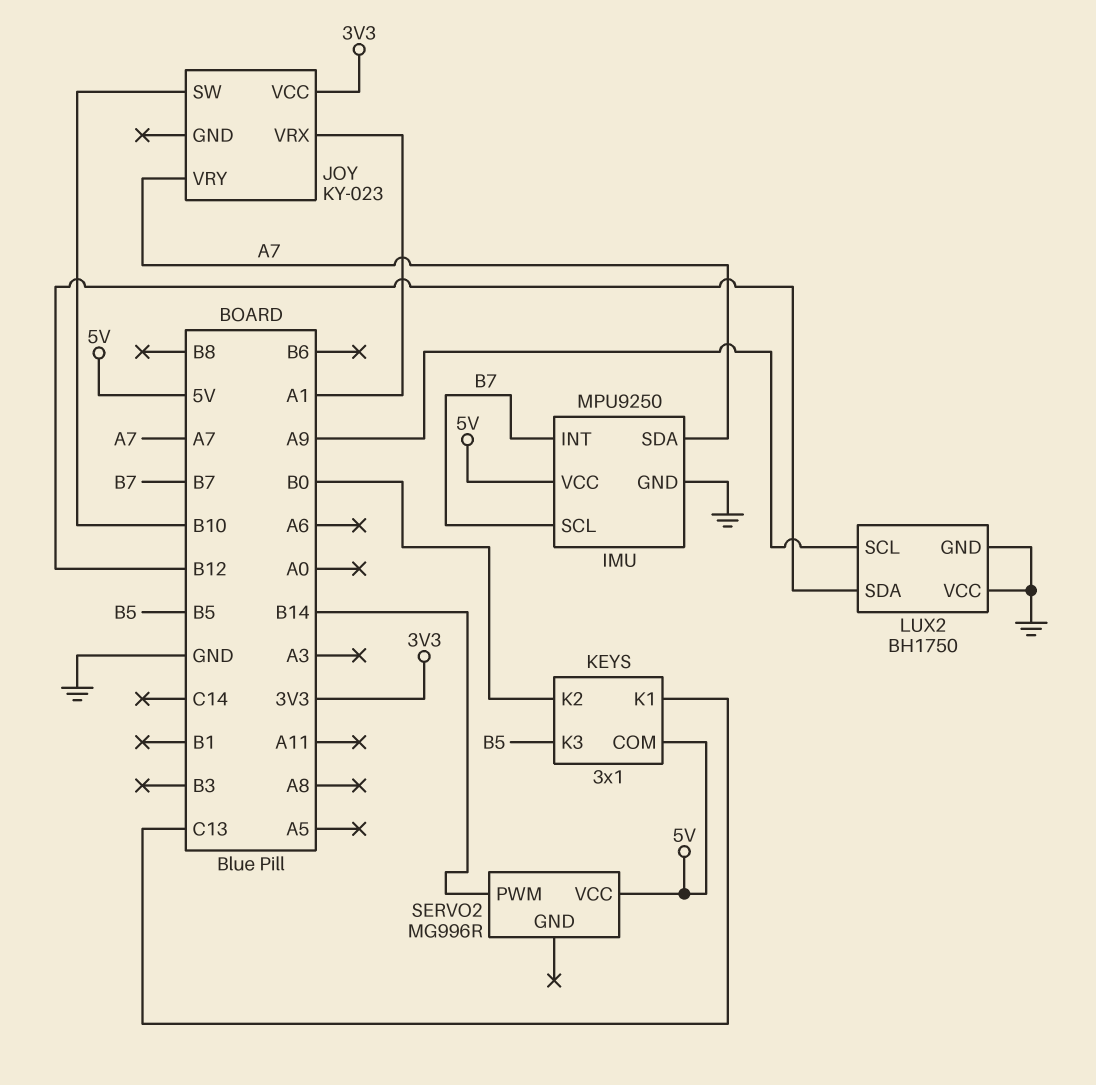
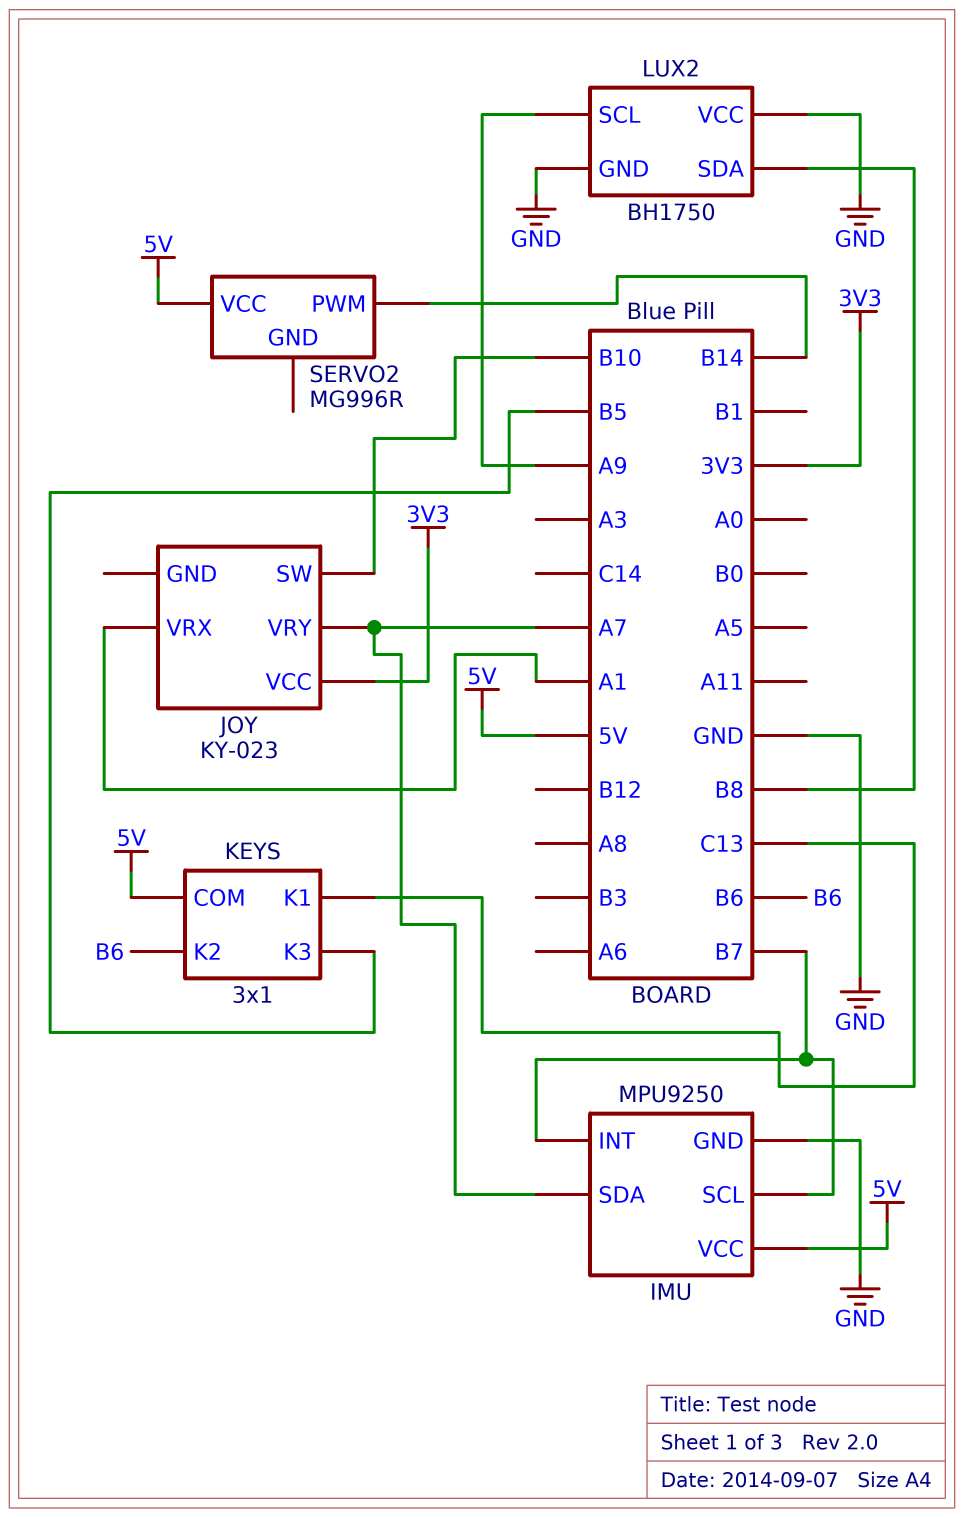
KEYS pin K2: B0 -> B6
LUX2 pin SDA: B12 -> B8

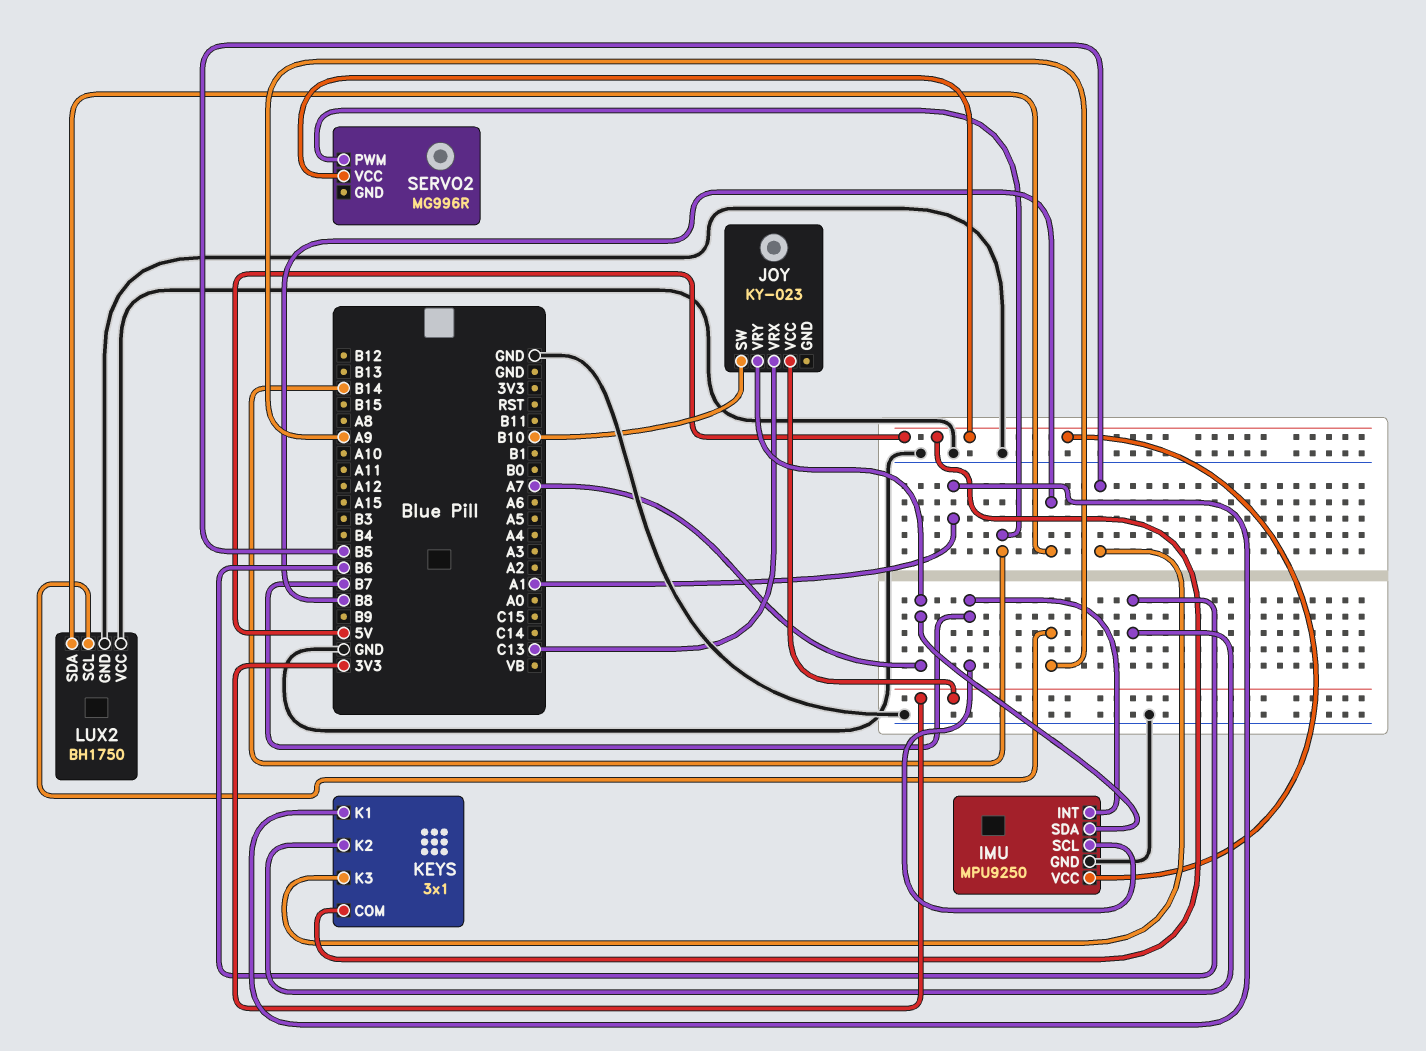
JOY pin VRX: A1 -> C13
KEYS pin K1: C13 -> A1

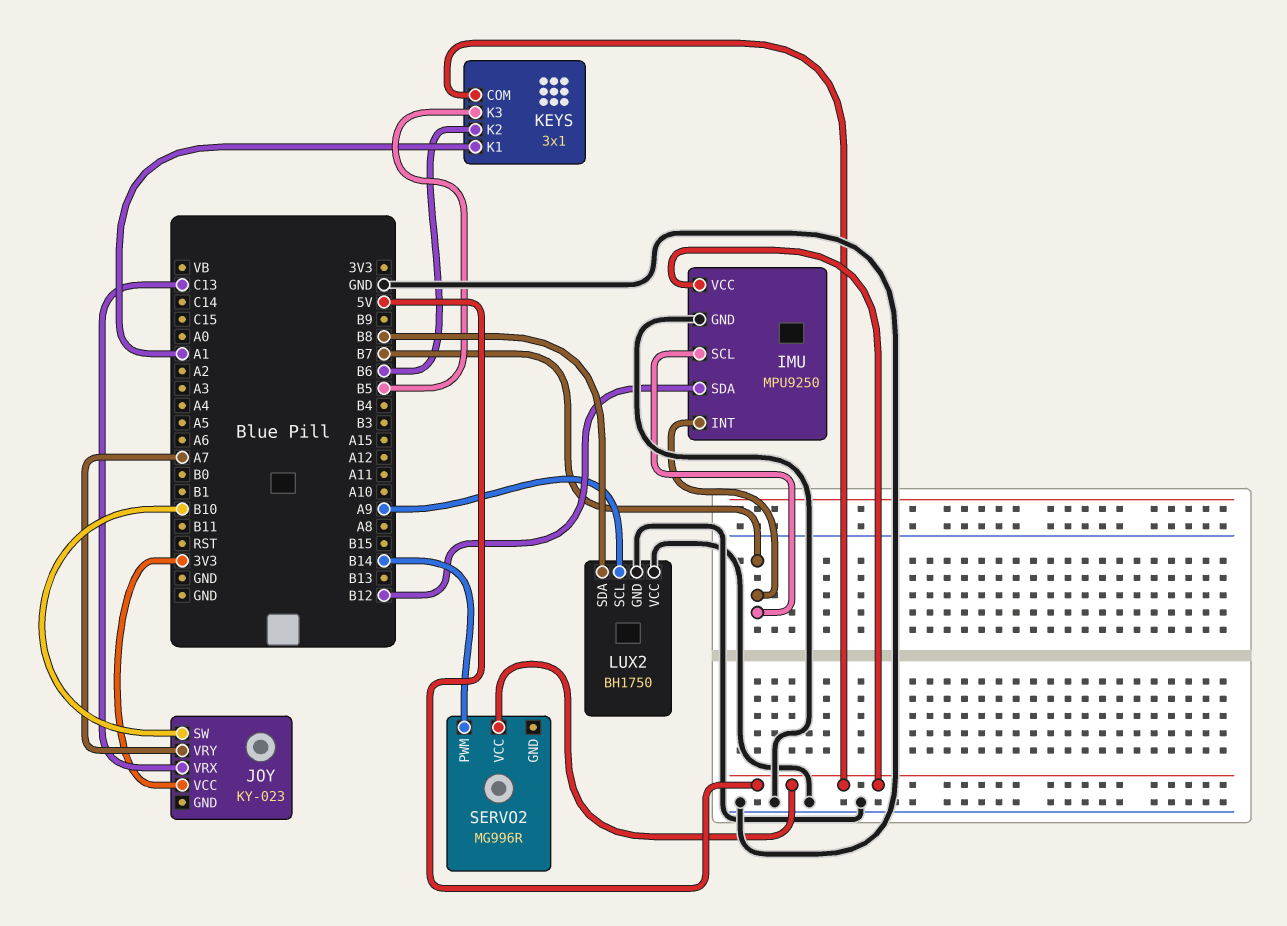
IMU pin SDA: A7 -> B12

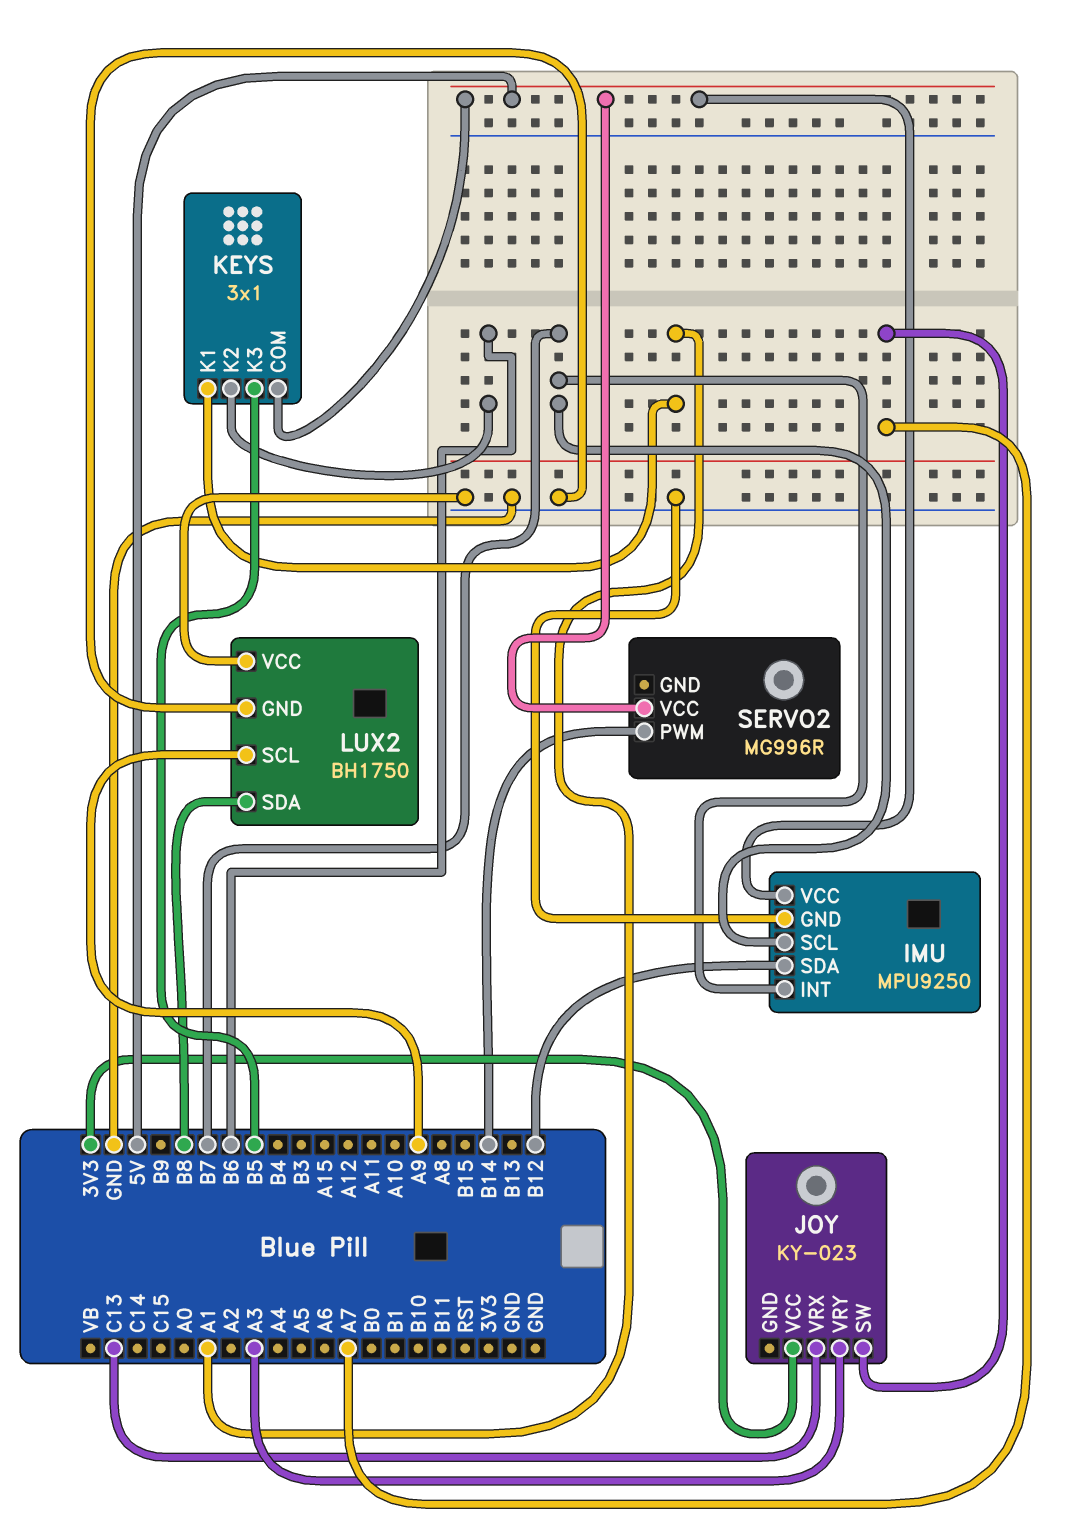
JOY pin SW: B10 -> A7
JOY pin VRY: A7 -> A3

